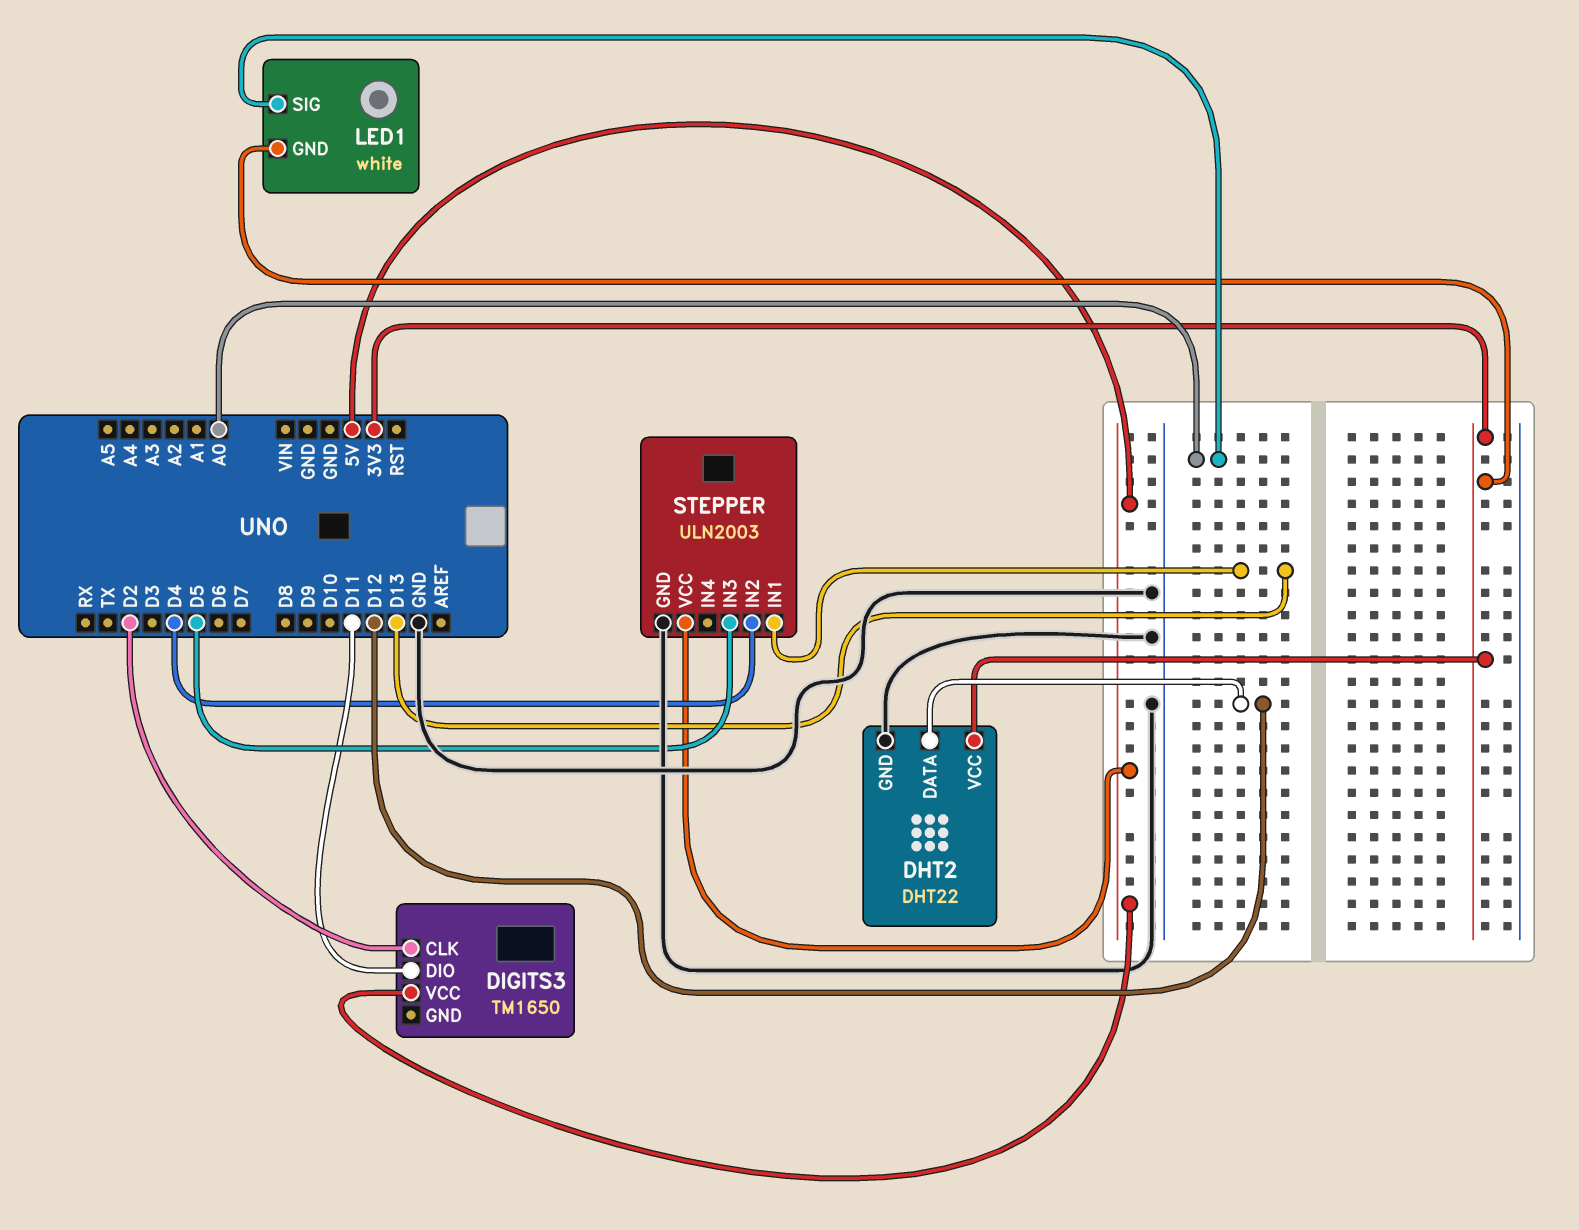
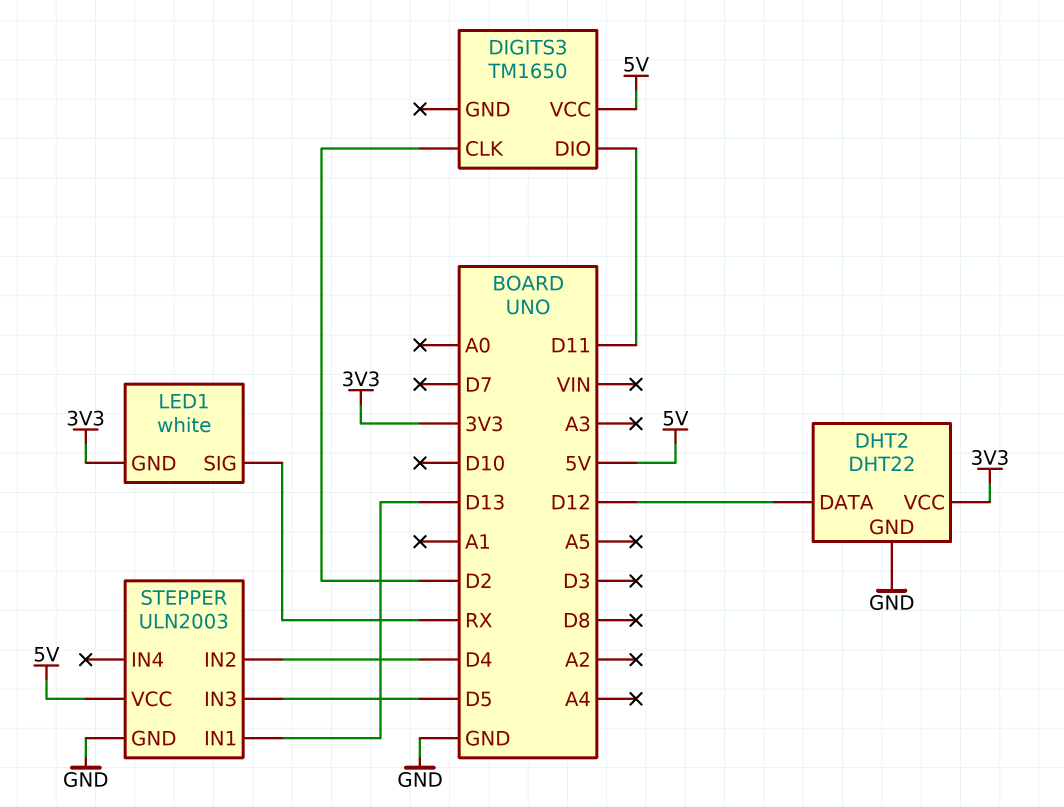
LED1 pin SIG: A0 -> RX

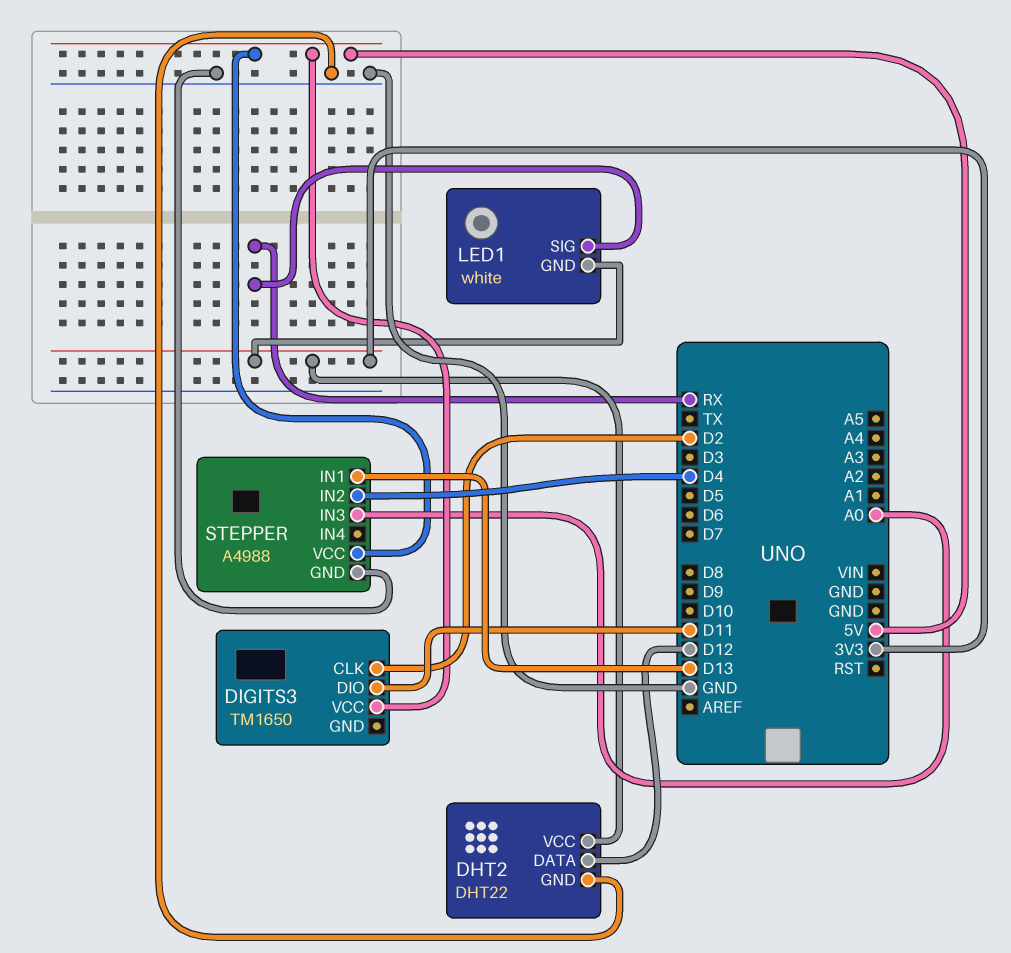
STEPPER: ULN2003 -> A4988
STEPPER pin IN3: D5 -> A0

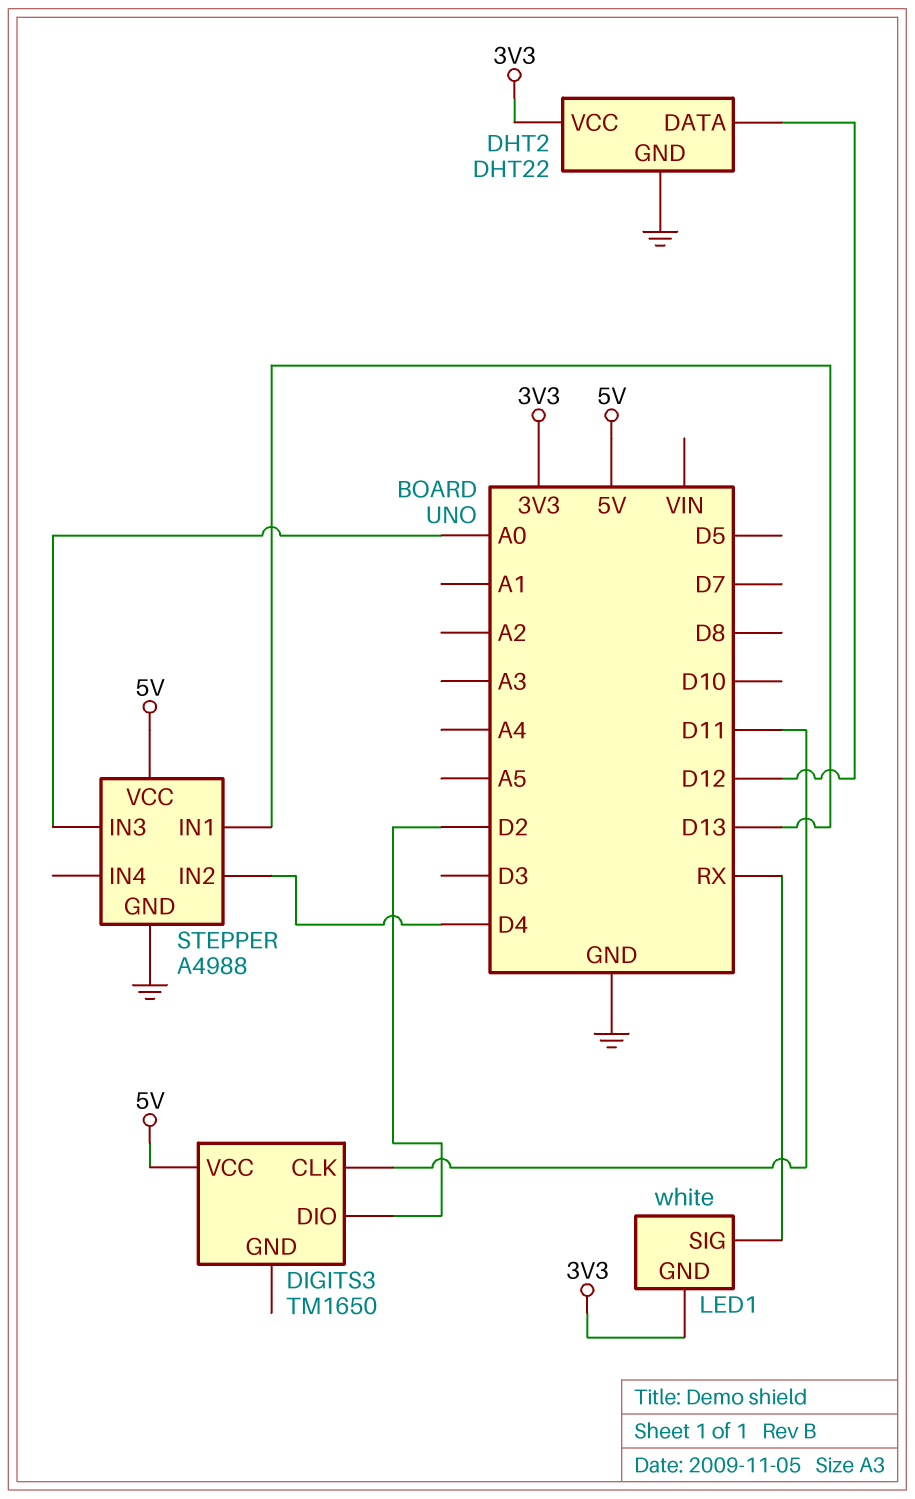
DIGITS3 pin CLK: D2 -> D11
DIGITS3 pin DIO: D11 -> D2

